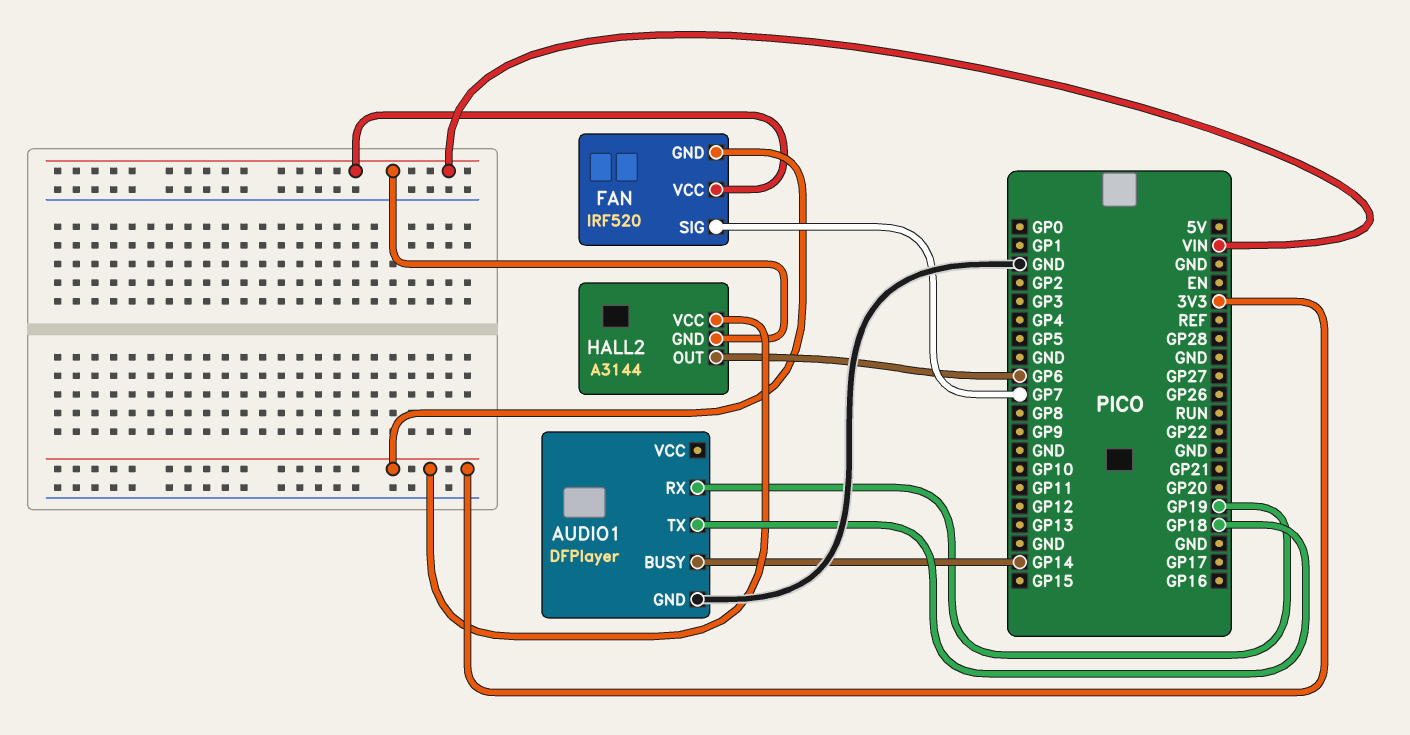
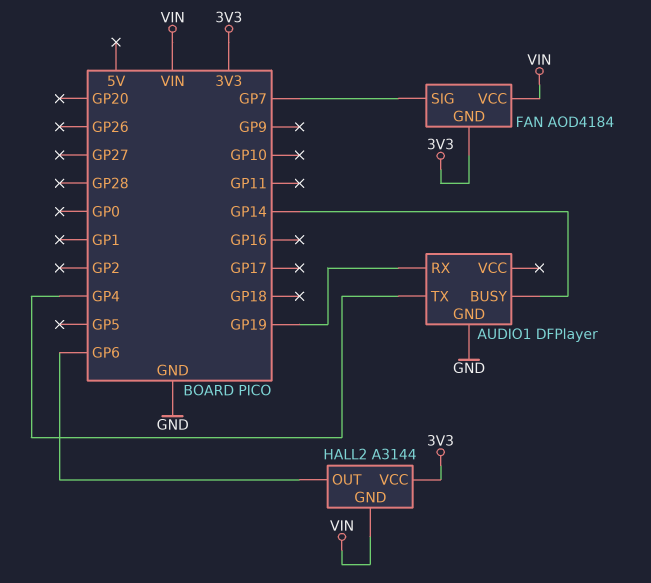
AUDIO1 pin TX: GP18 -> GP4
FAN: IRF520 -> AOD4184

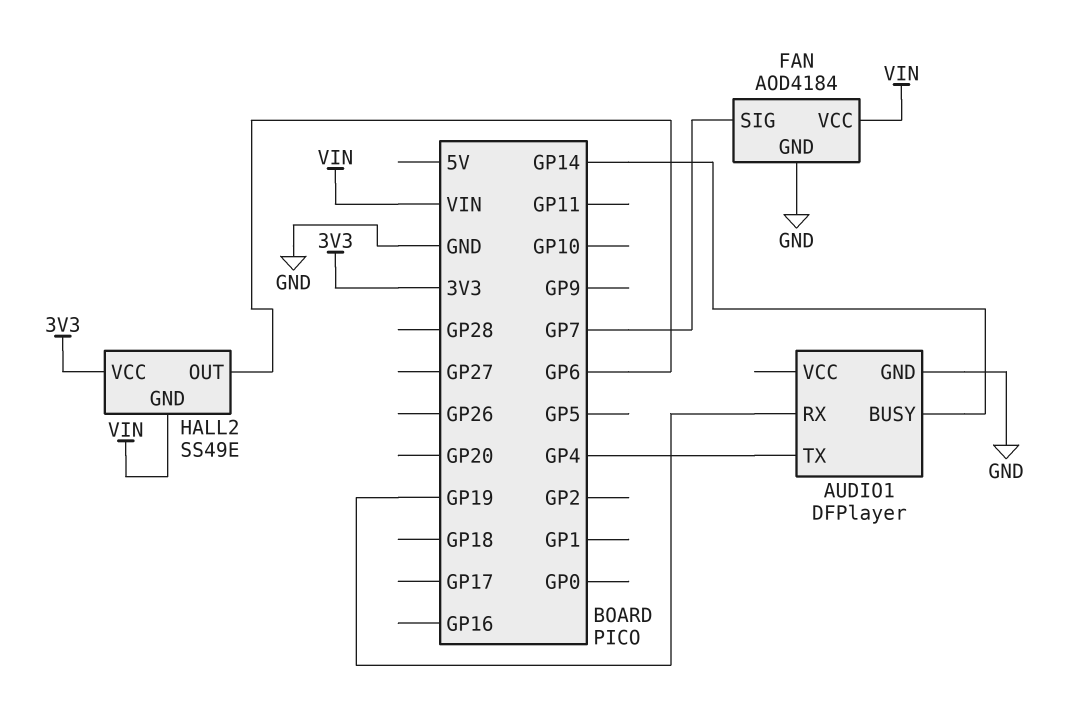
FAN pin GND: 3V3 -> GND
HALL2: A3144 -> SS49E

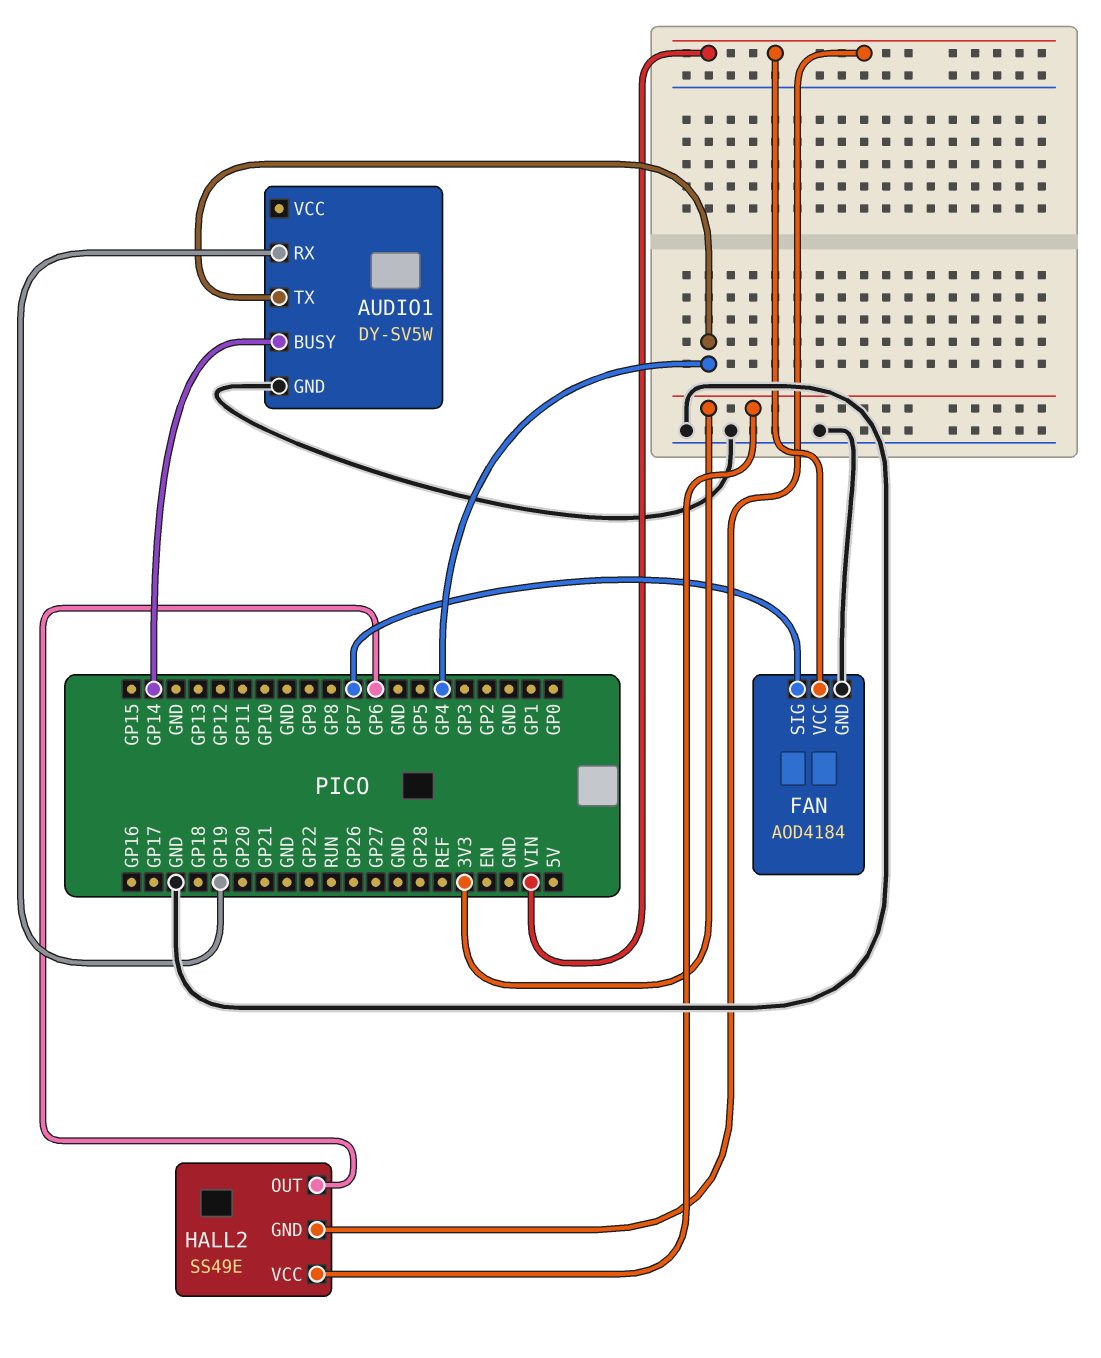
AUDIO1: DFPlayer -> DY-SV5W

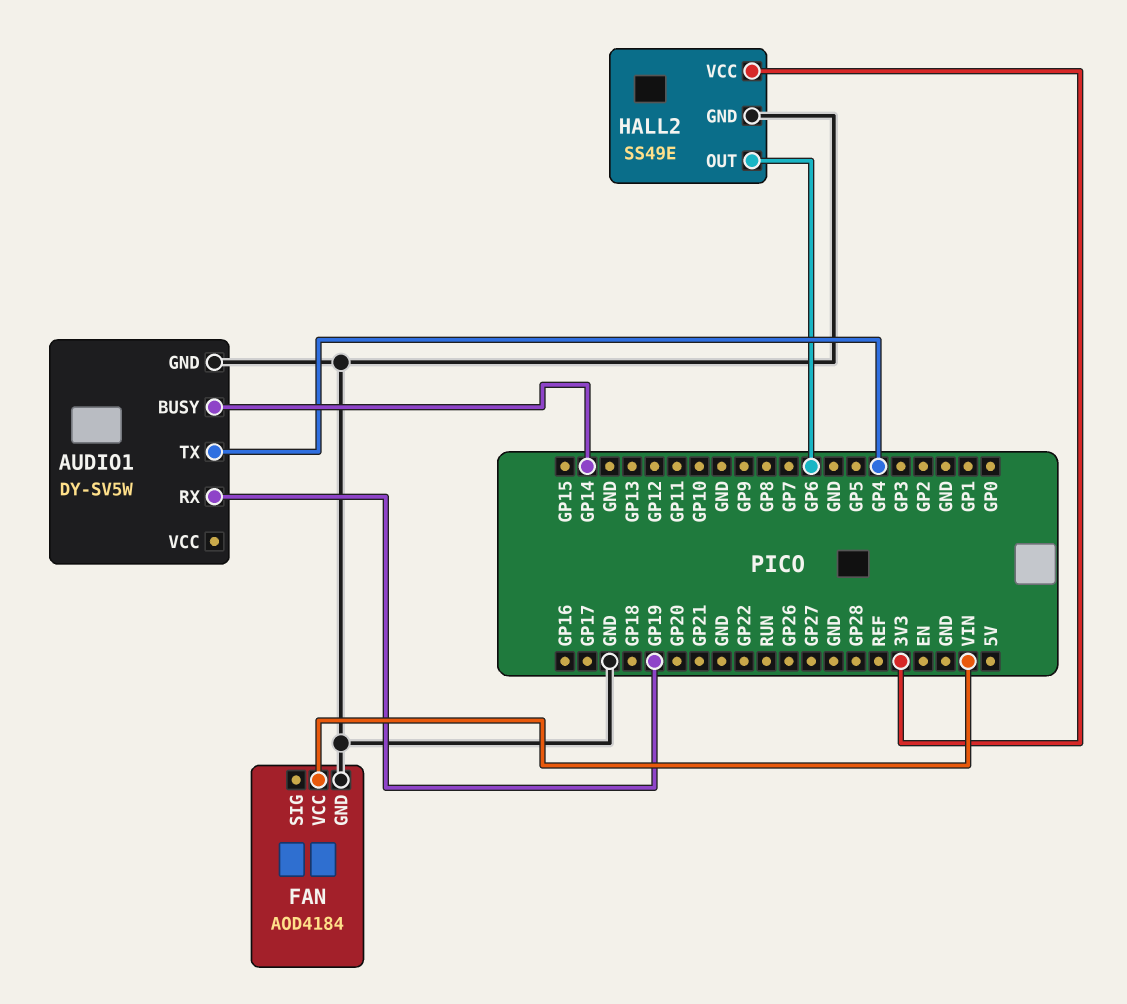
FAN pin SIG: GP7 -> none
HALL2 pin GND: VIN -> GND

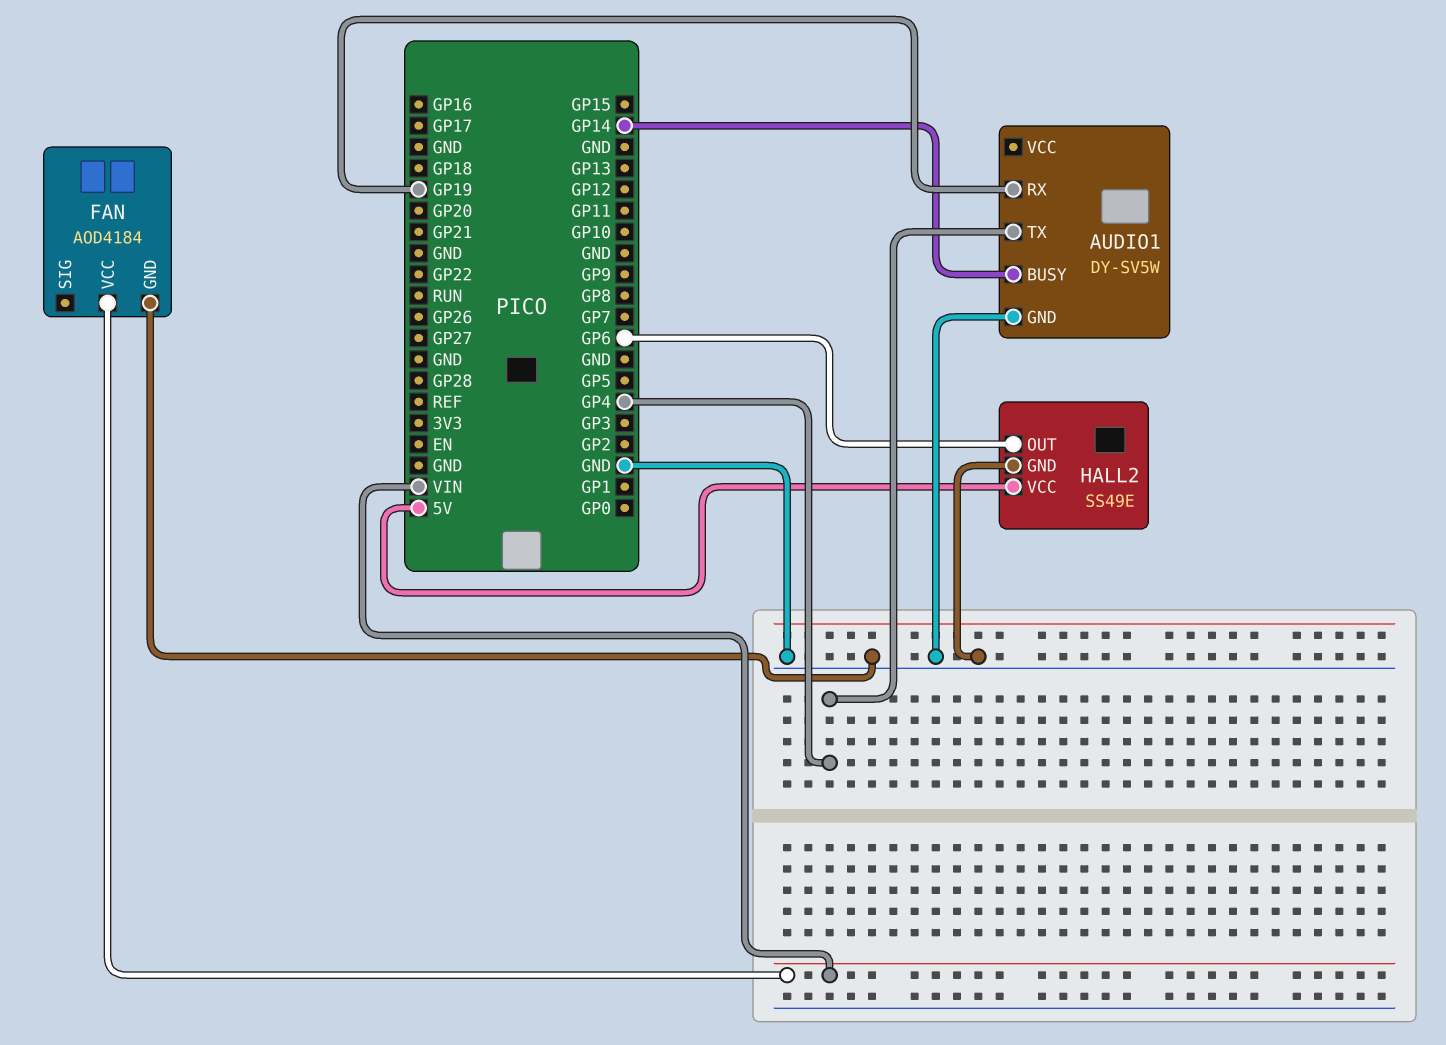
HALL2 pin VCC: 3V3 -> 5V

